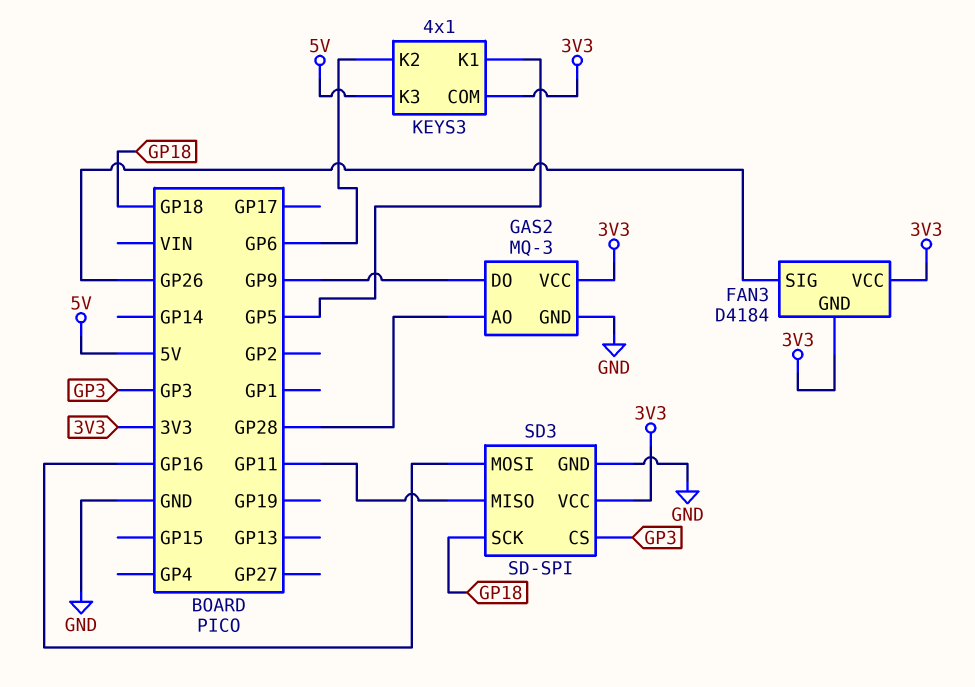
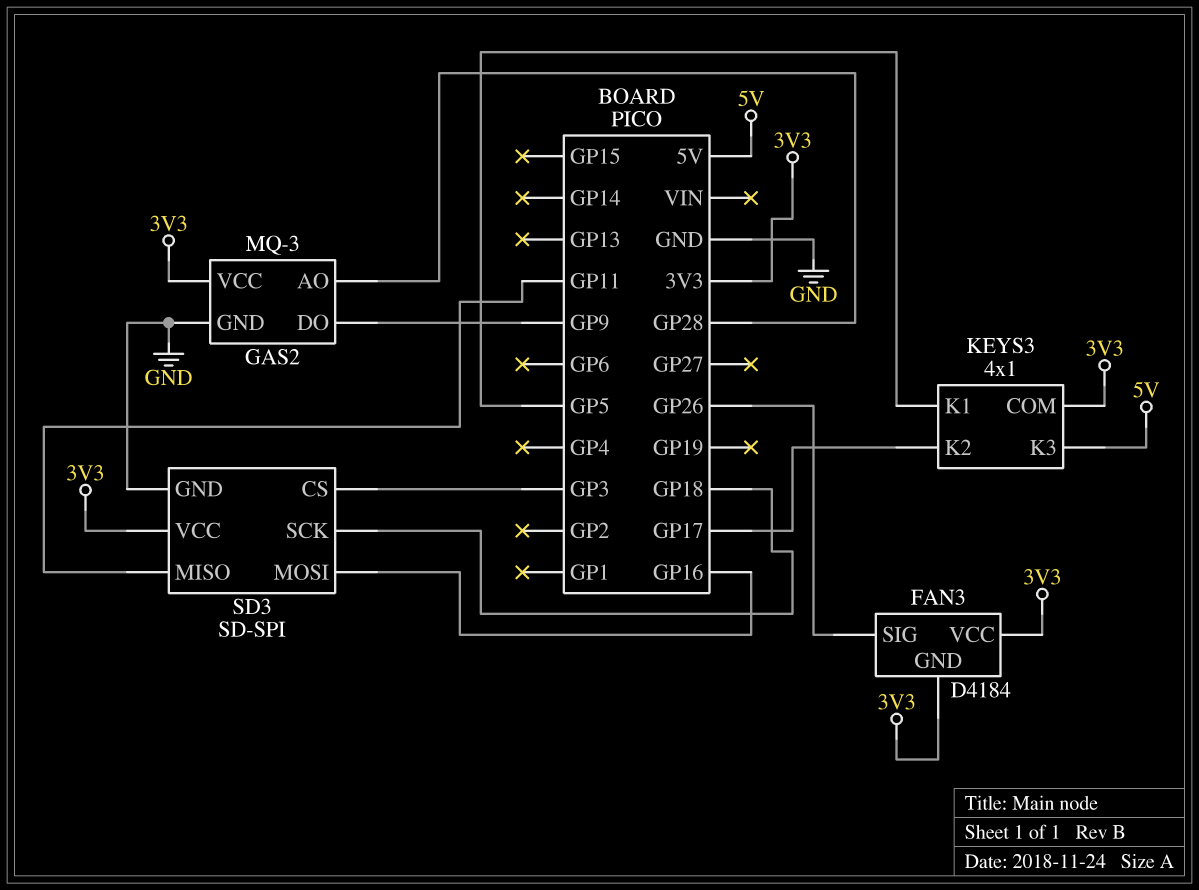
KEYS3 pin K2: GP6 -> GP17

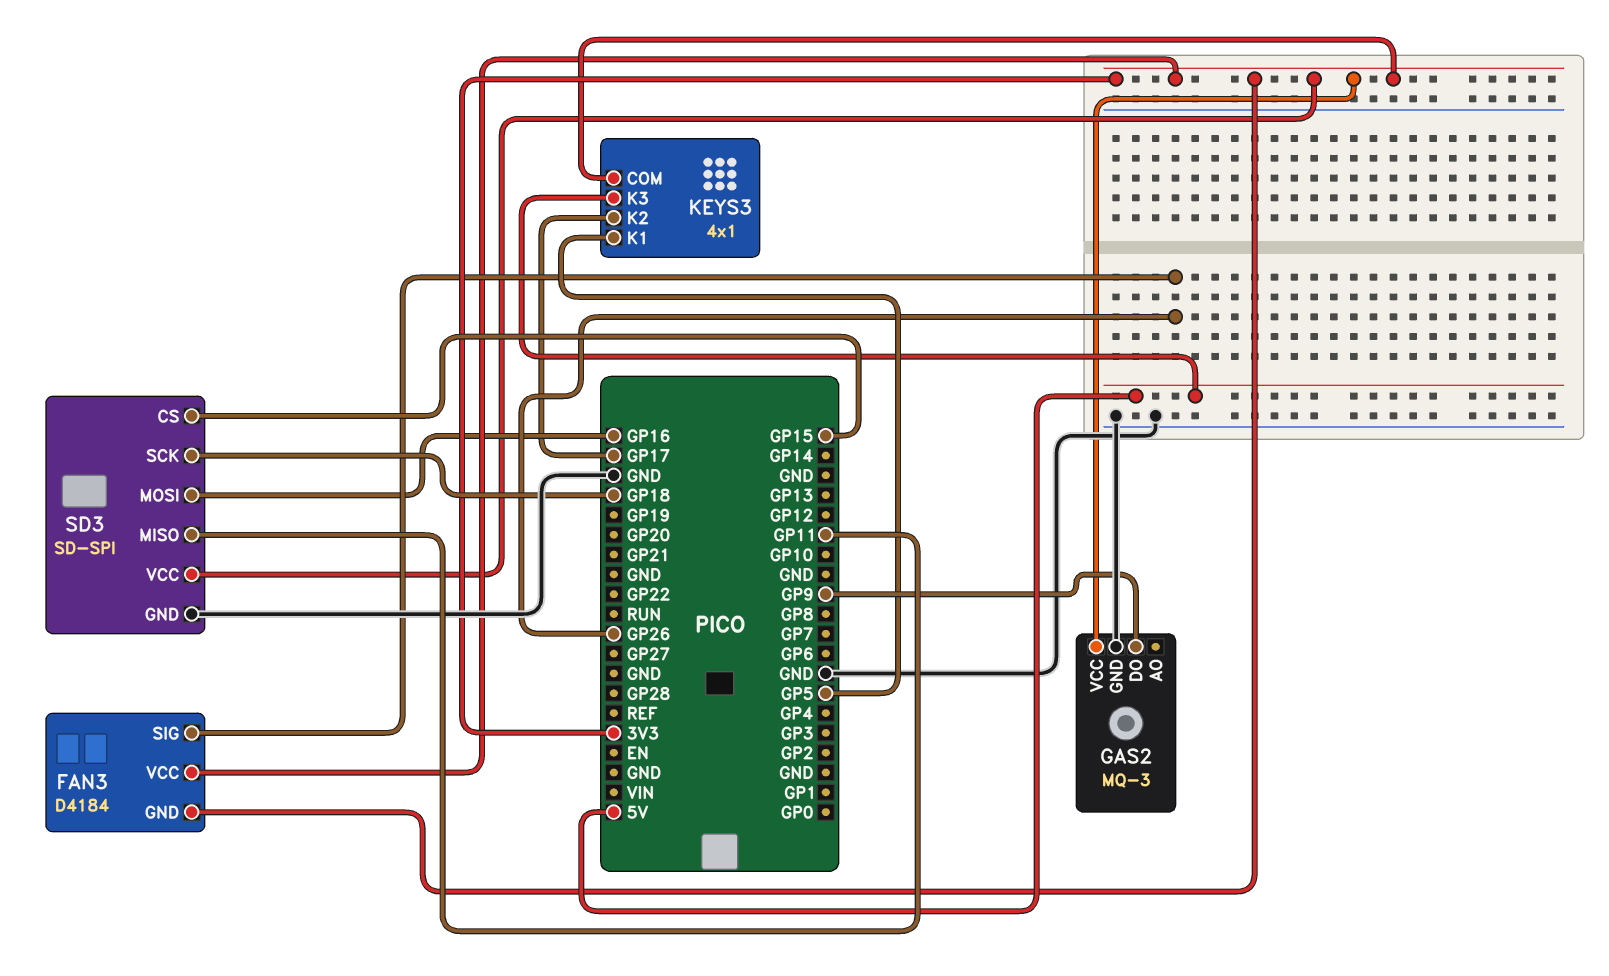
GAS2 pin AO: GP28 -> none
SD3 pin CS: GP3 -> GP15

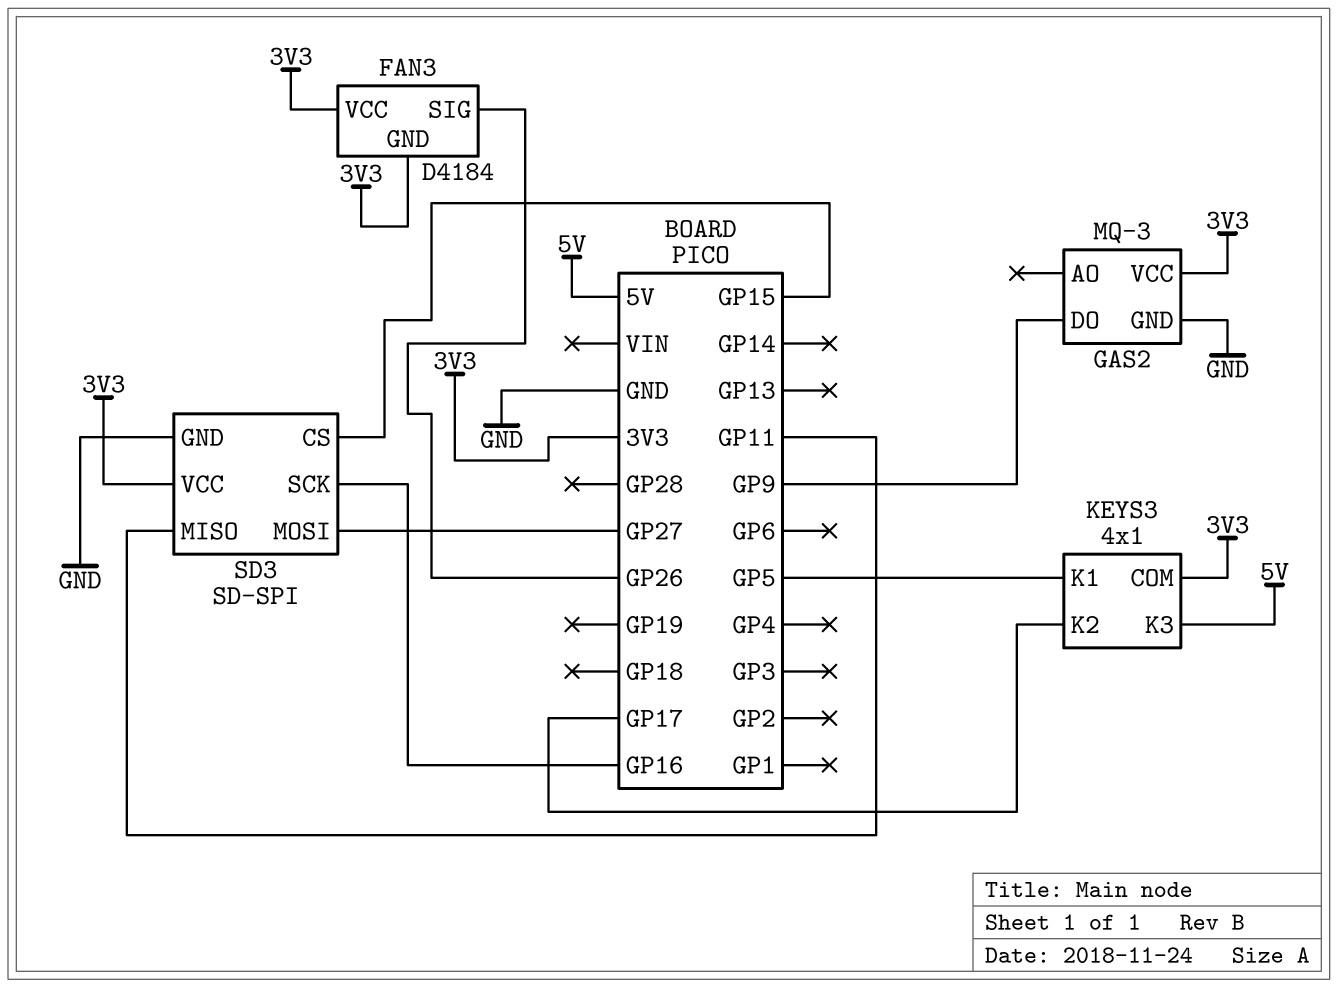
SD3 pin MOSI: GP16 -> GP27
SD3 pin SCK: GP18 -> GP16

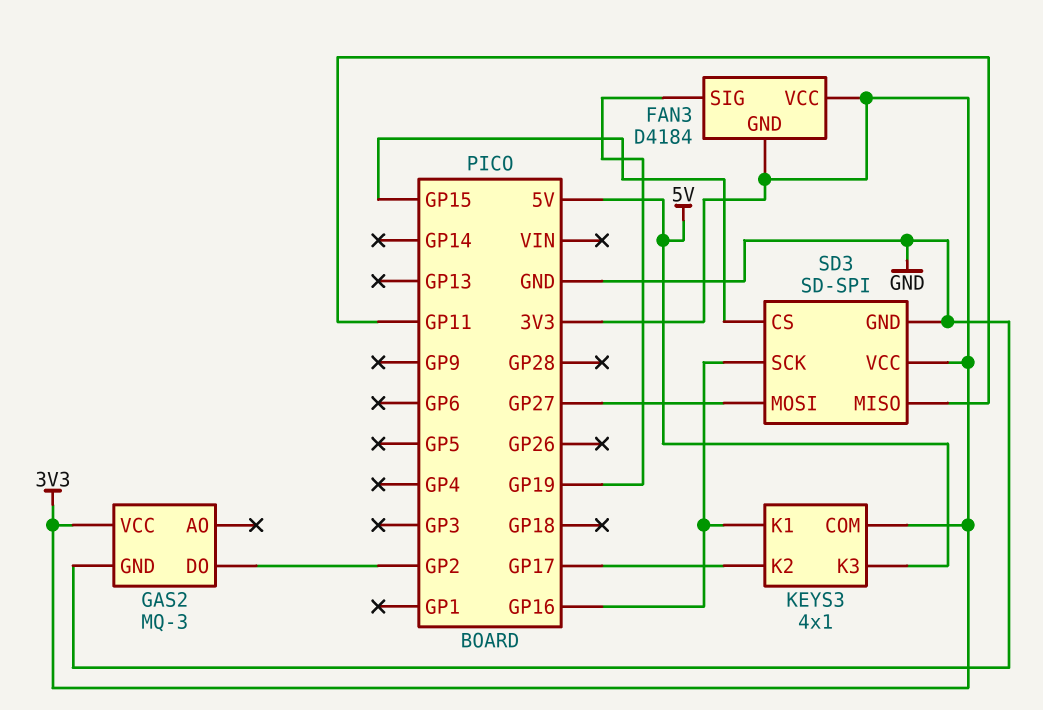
FAN3 pin SIG: GP26 -> GP19
GAS2 pin DO: GP9 -> GP2
KEYS3 pin K1: GP5 -> GP16

